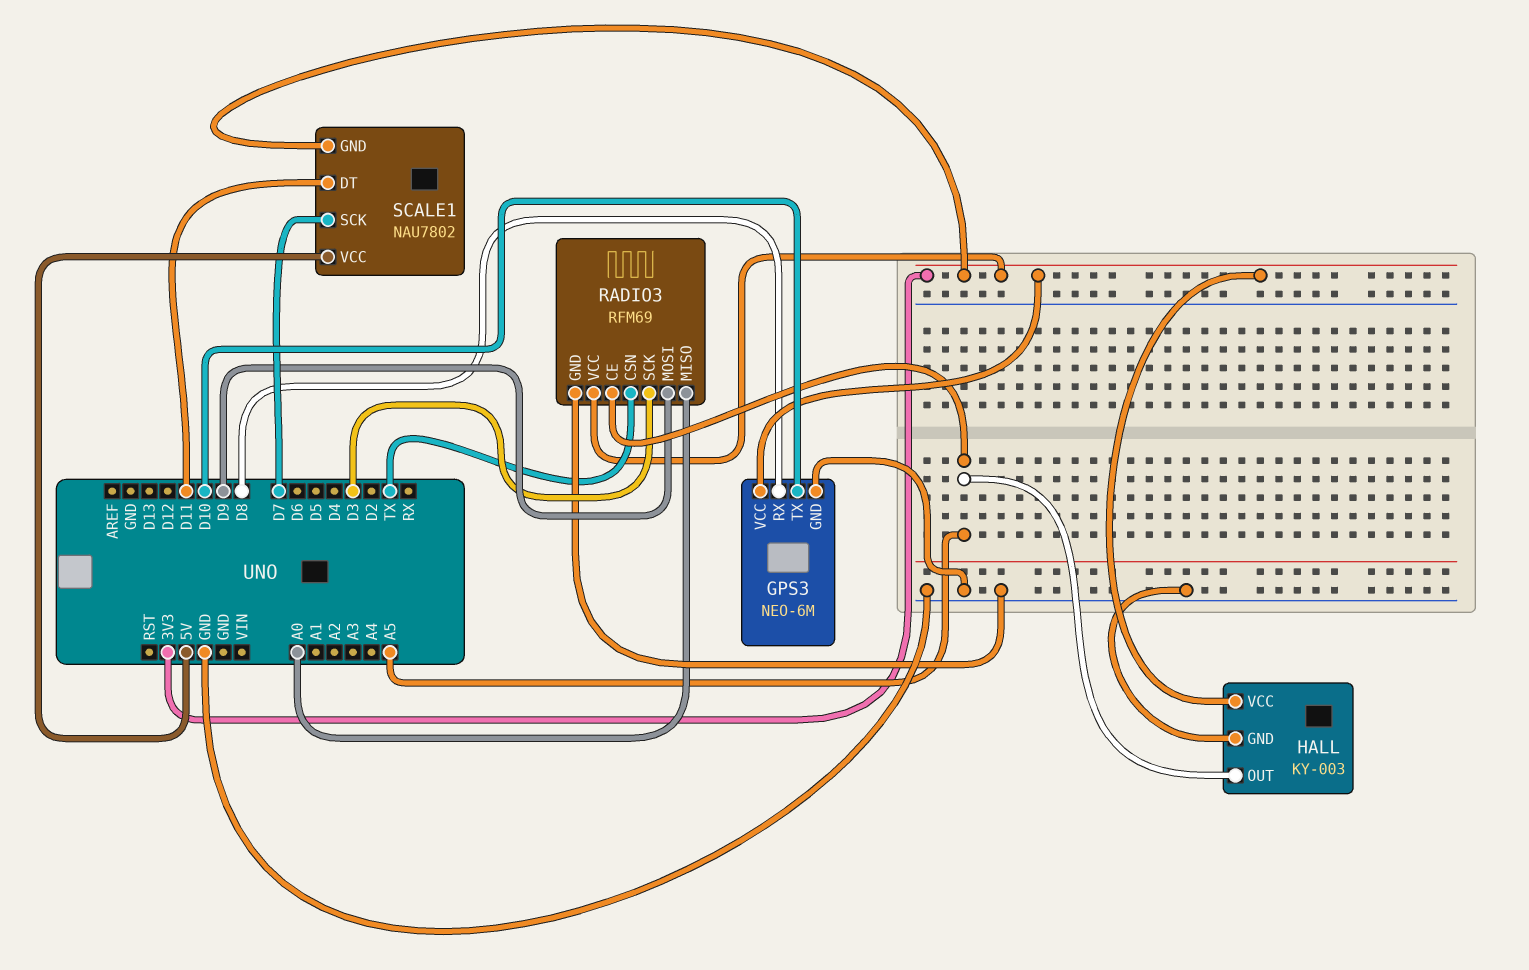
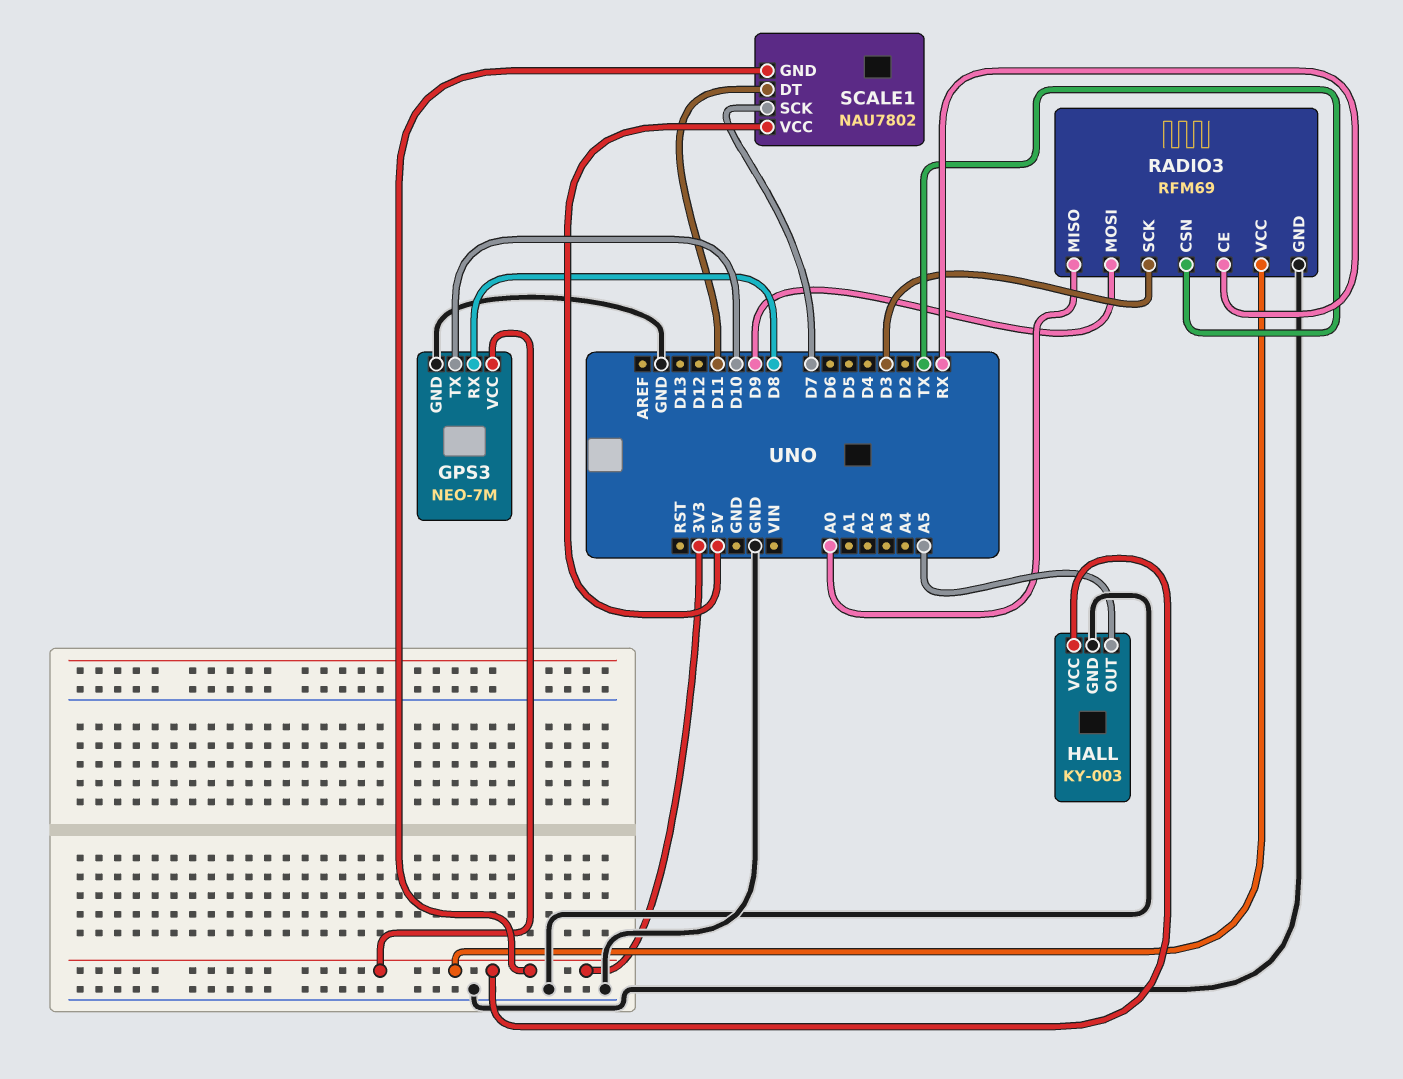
GPS3: NEO-6M -> NEO-7M
RADIO3 pin CE: A5 -> RX

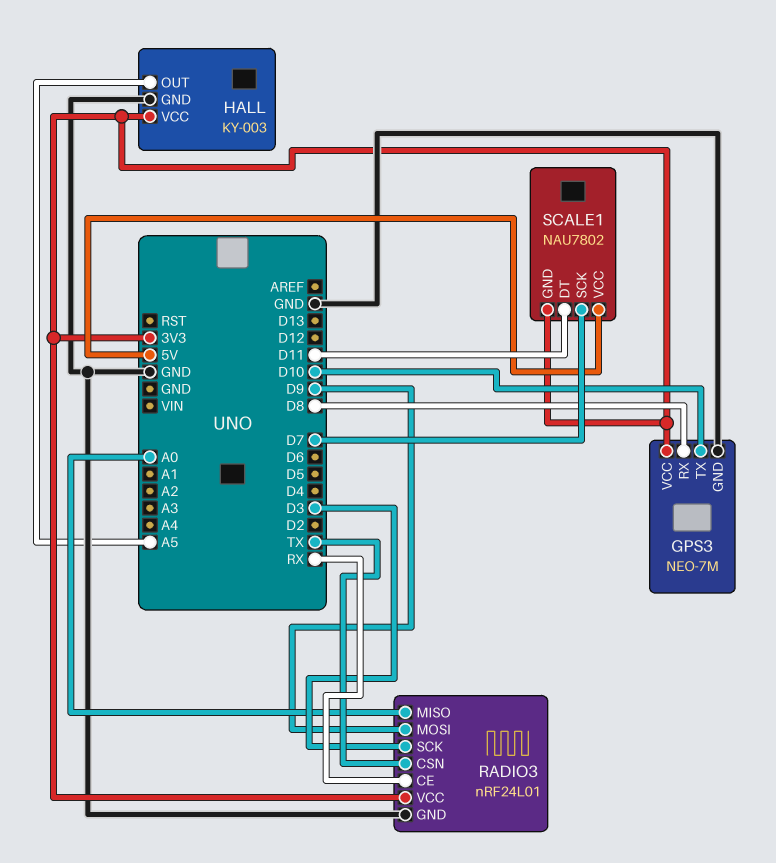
RADIO3: RFM69 -> nRF24L01

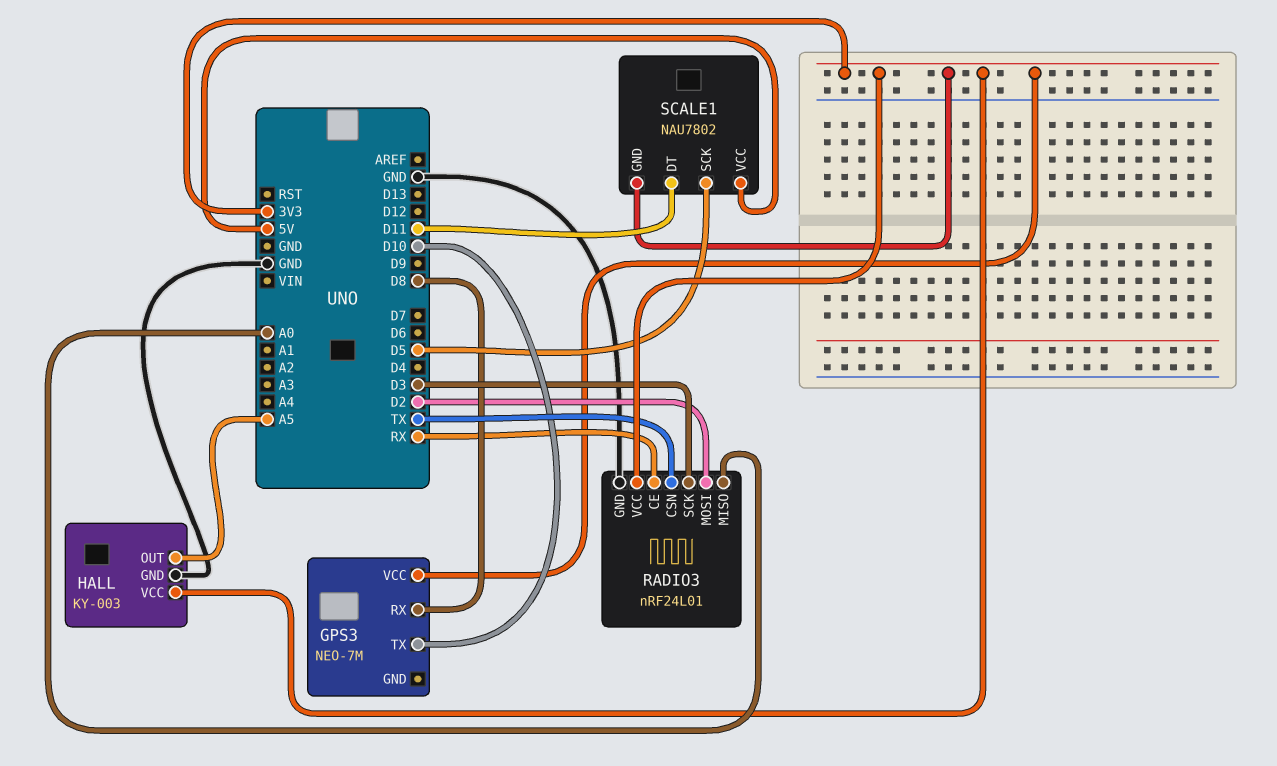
GPS3 pin GND: GND -> none
RADIO3 pin MOSI: D9 -> D2
SCALE1 pin SCK: D7 -> D5

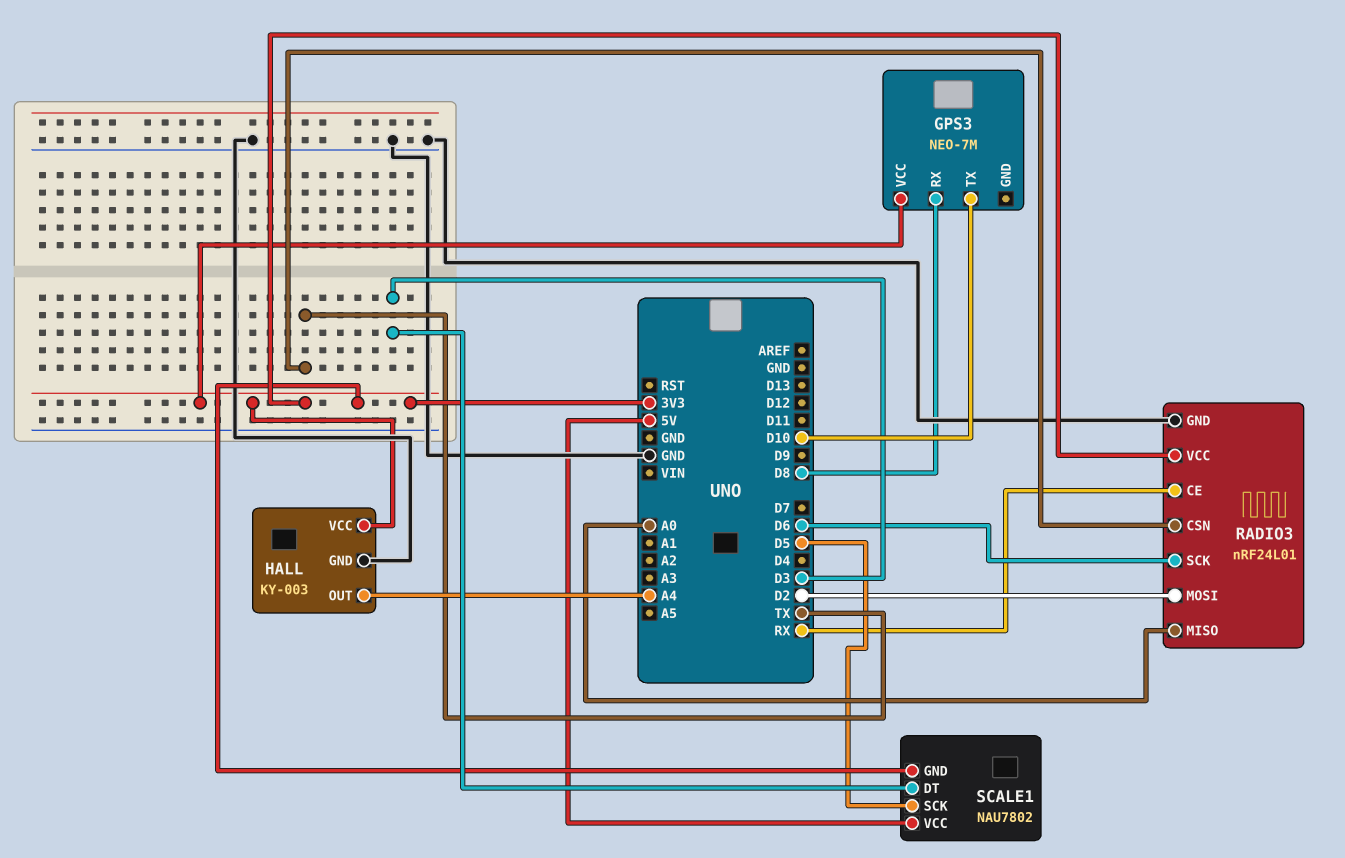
HALL pin OUT: A5 -> A4
RADIO3 pin SCK: D3 -> D6
SCALE1 pin DT: D11 -> D3

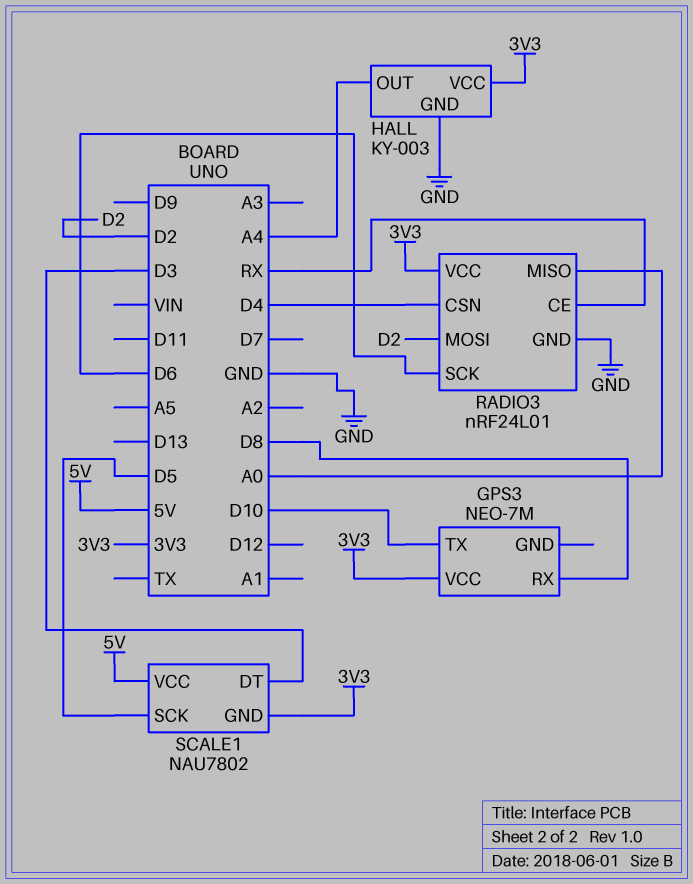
RADIO3 pin CSN: TX -> D4

